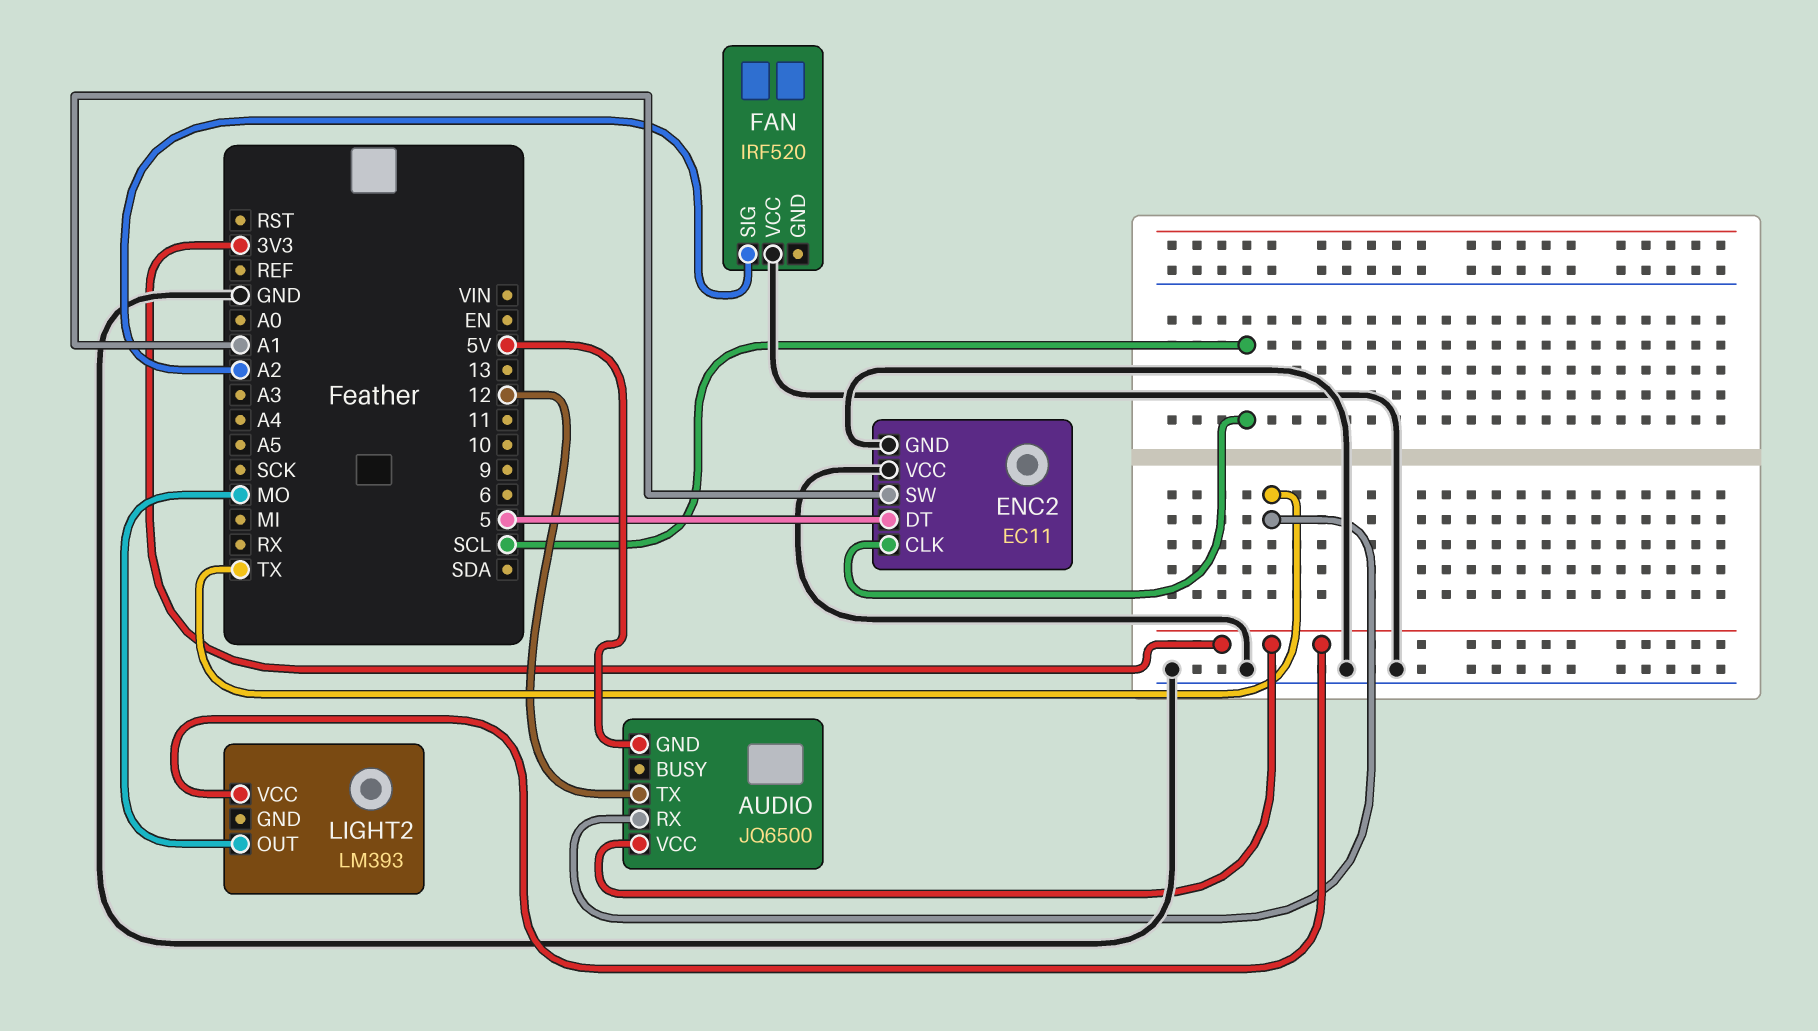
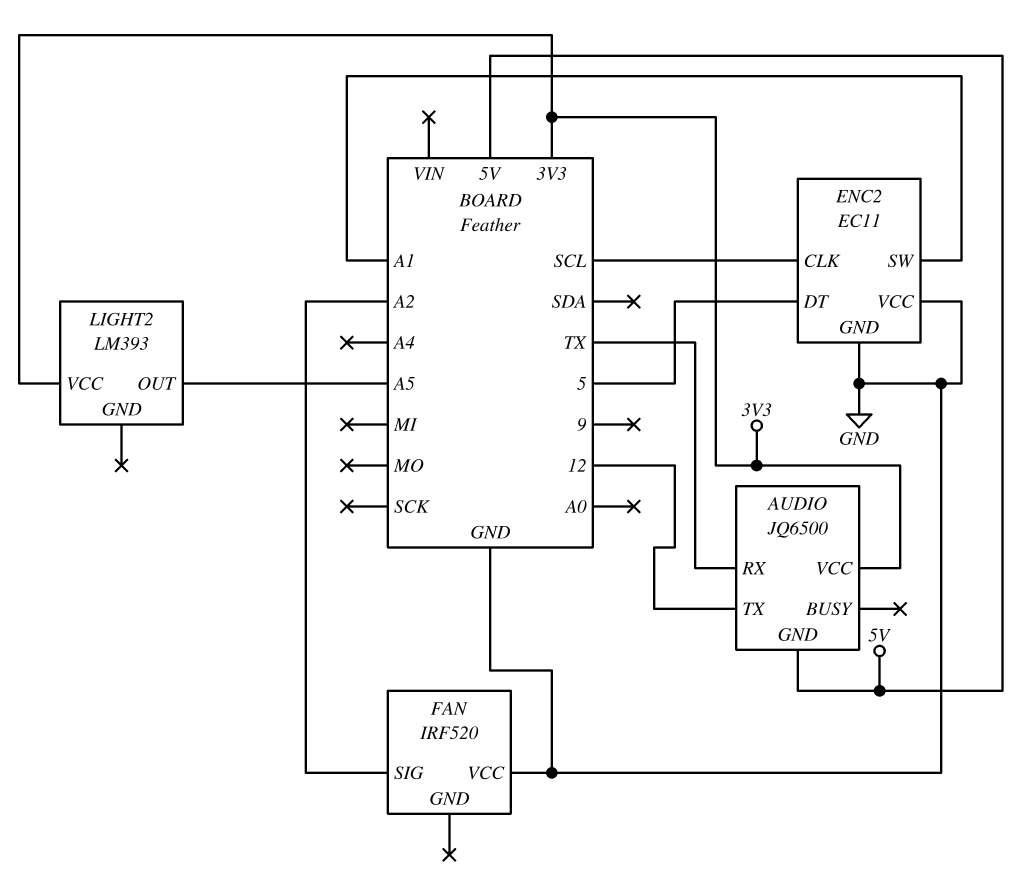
LIGHT2 pin OUT: MO -> A5

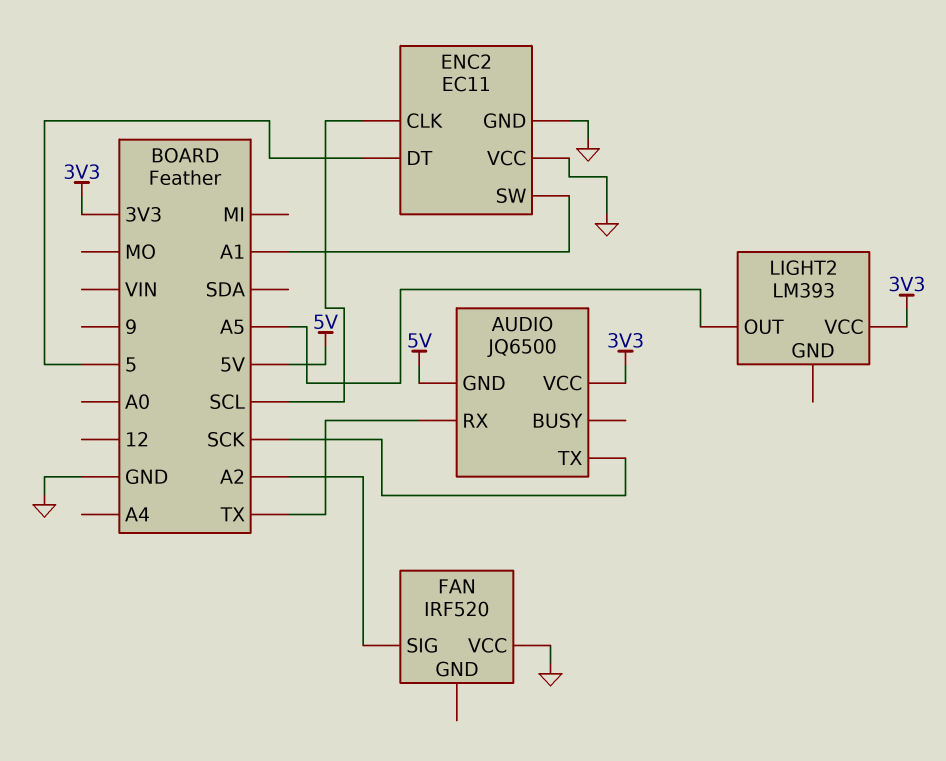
AUDIO pin TX: 12 -> SCK

